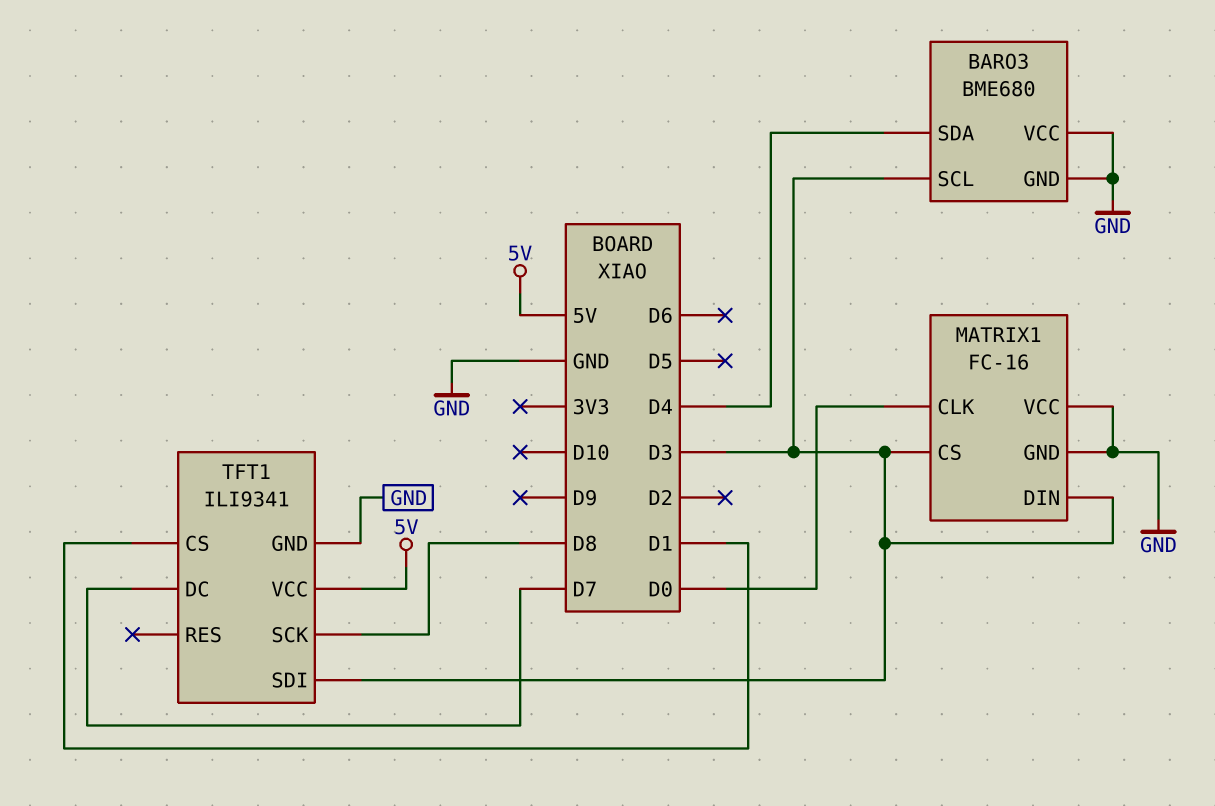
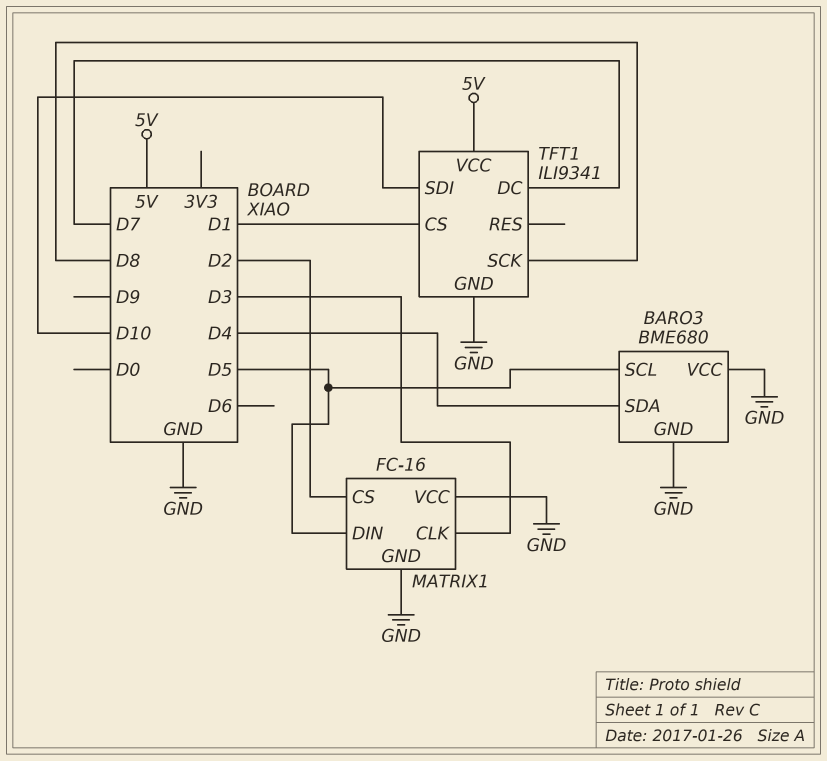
BARO3 pin SCL: D3 -> D5
MATRIX1 pin CLK: D0 -> D3
MATRIX1 pin CS: D3 -> D2
MATRIX1 pin DIN: D3 -> D5
TFT1 pin SDI: D3 -> D10

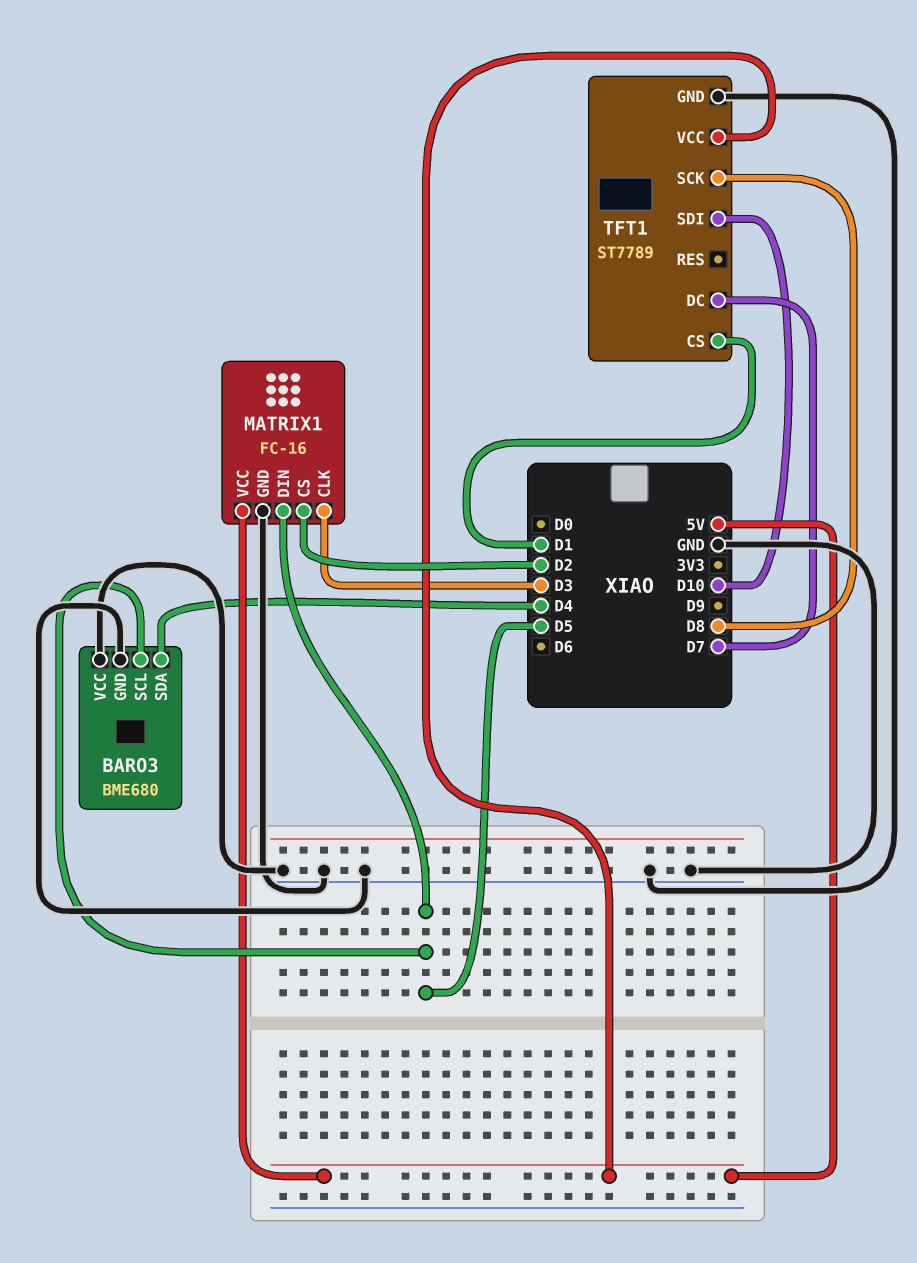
MATRIX1 pin VCC: GND -> 5V
TFT1: ILI9341 -> ST7789

